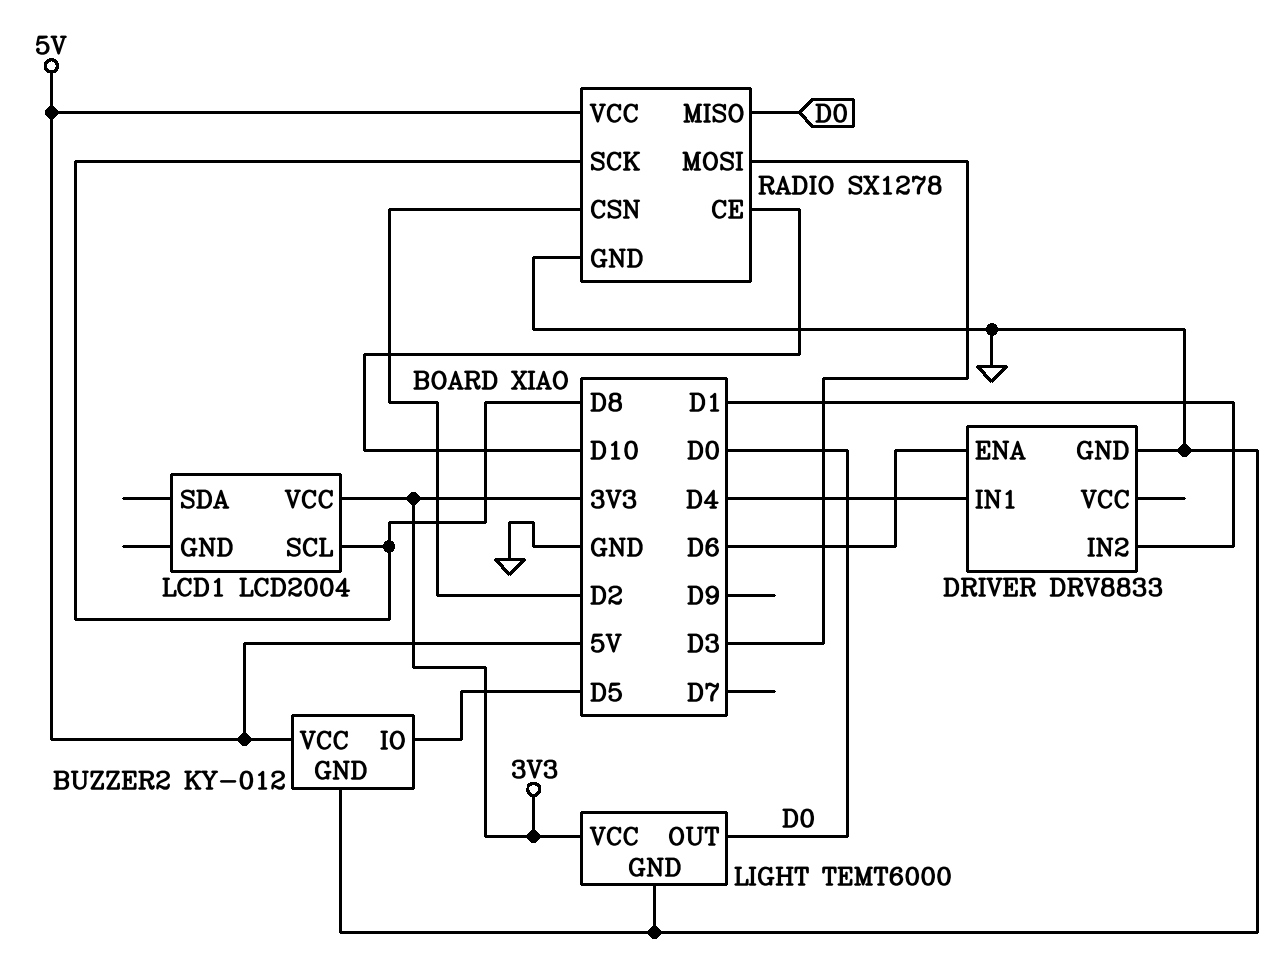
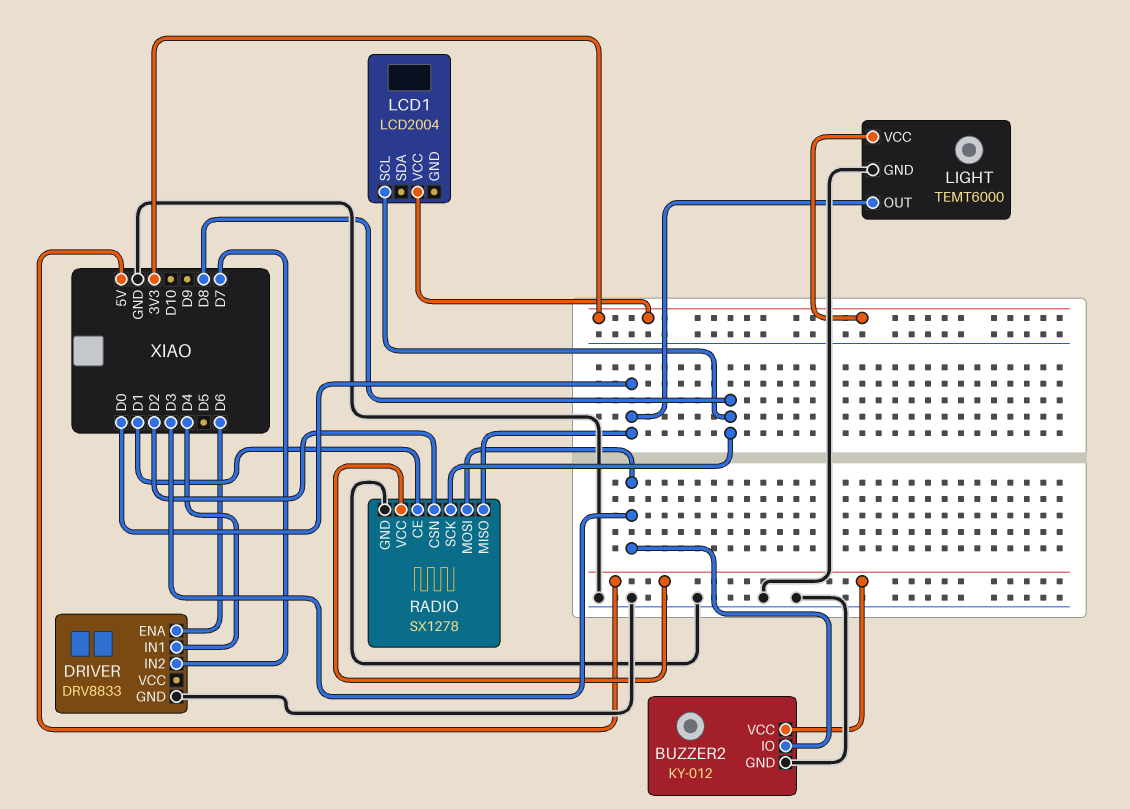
BUZZER2 pin IO: D5 -> D3
DRIVER pin IN2: D1 -> D7
RADIO pin CE: D10 -> D1

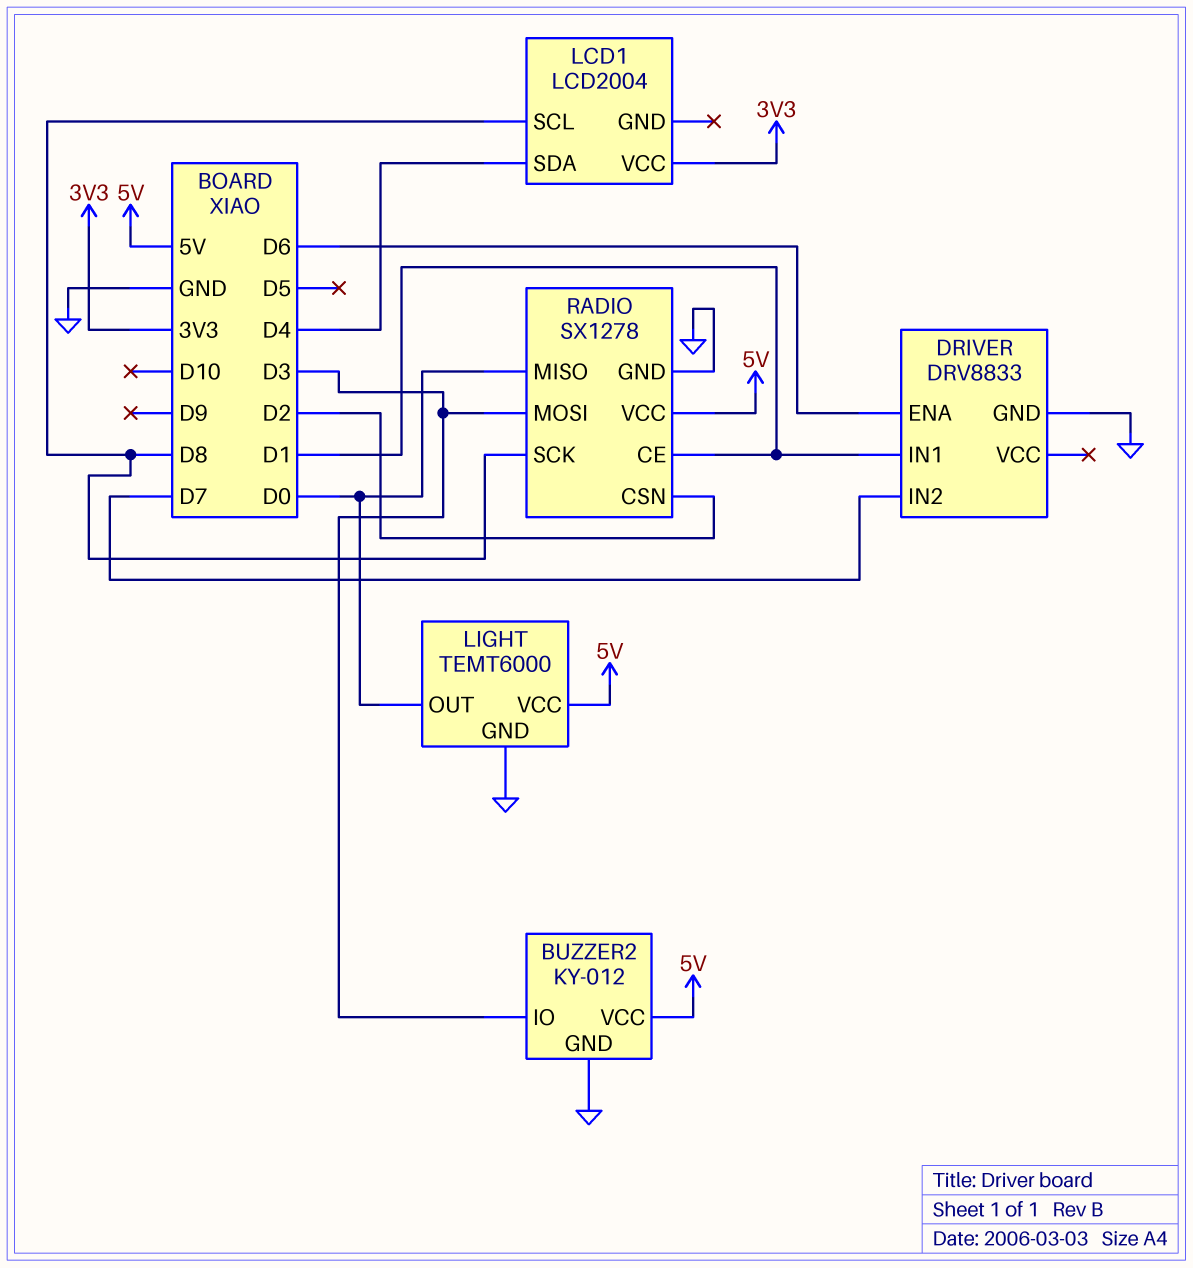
DRIVER pin IN1: D4 -> D1
LCD1 pin SDA: none -> D4
LIGHT pin VCC: 3V3 -> 5V

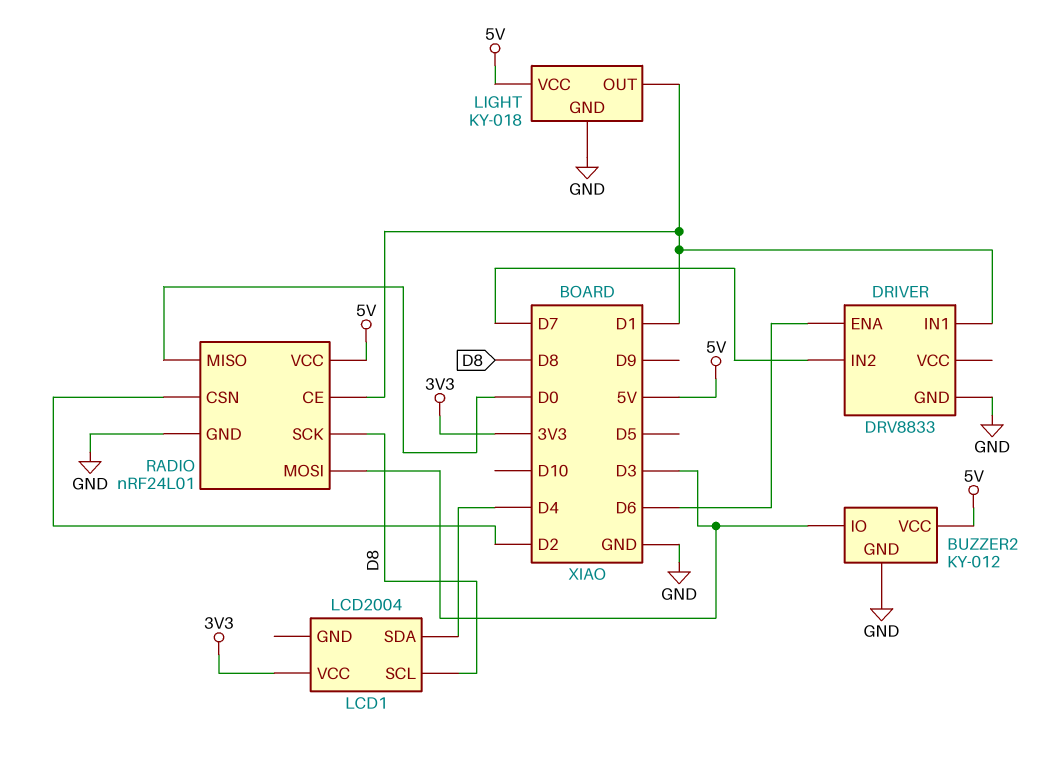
LIGHT: TEMT6000 -> KY-018
LIGHT pin OUT: D0 -> D1
RADIO: SX1278 -> nRF24L01

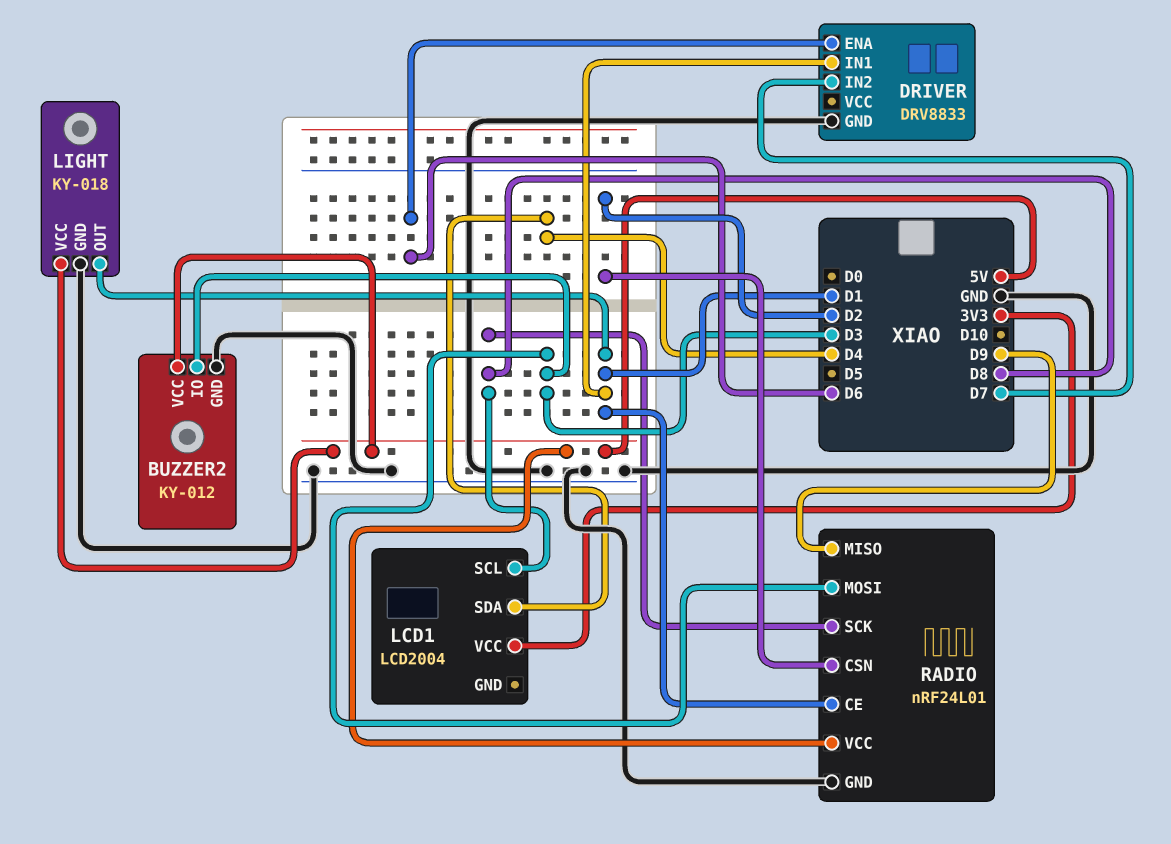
RADIO pin MISO: D0 -> D9

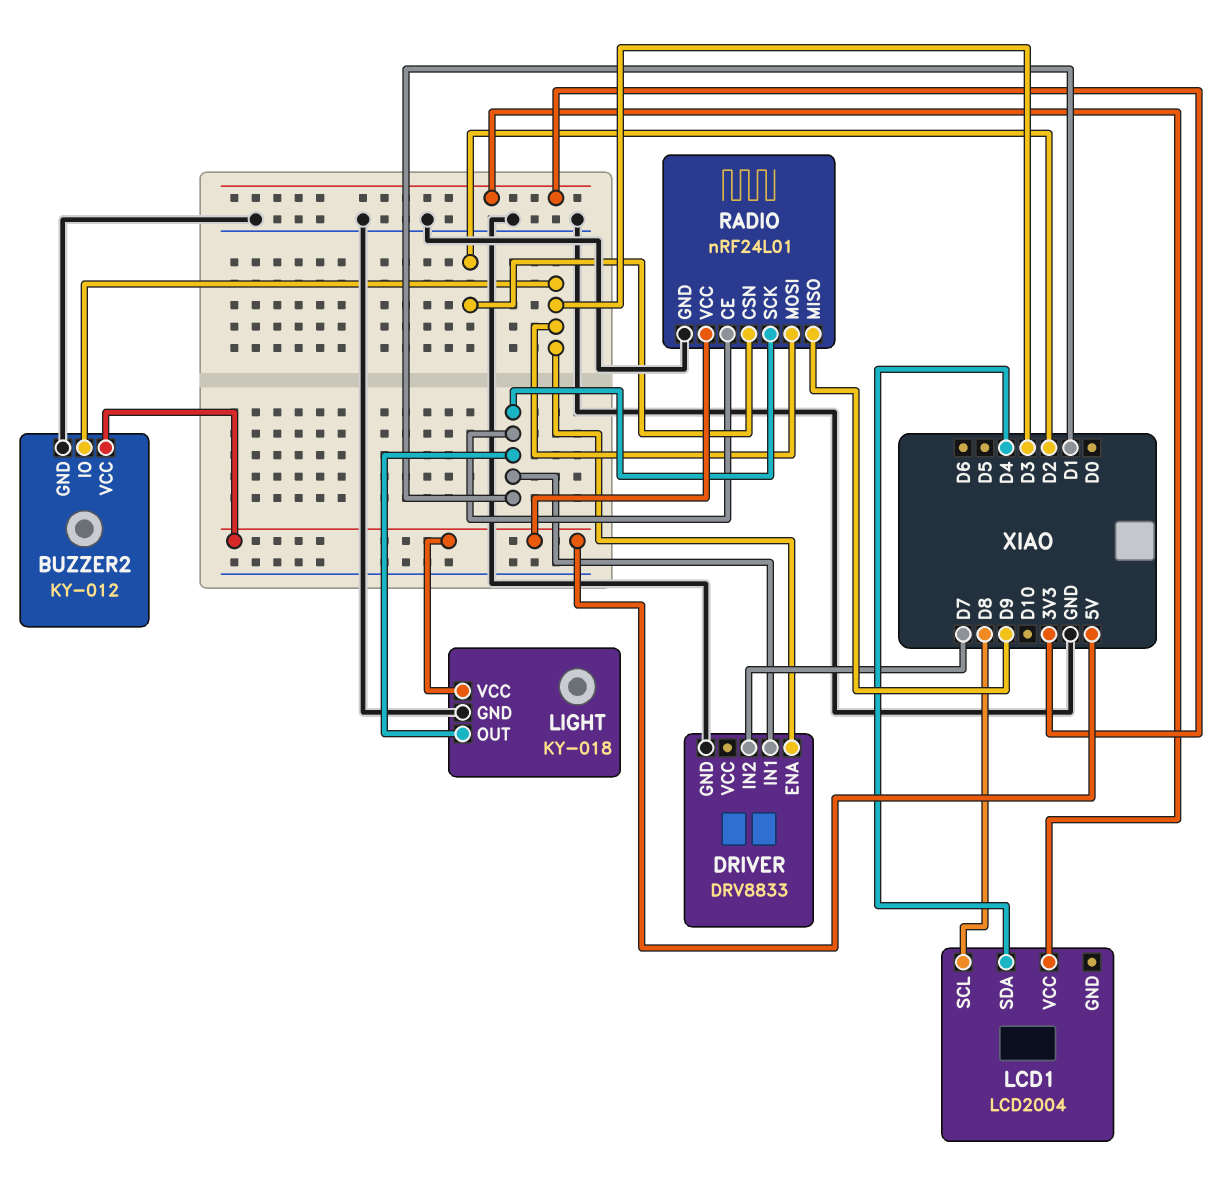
DRIVER pin ENA: D6 -> D3
RADIO pin SCK: D8 -> D1

